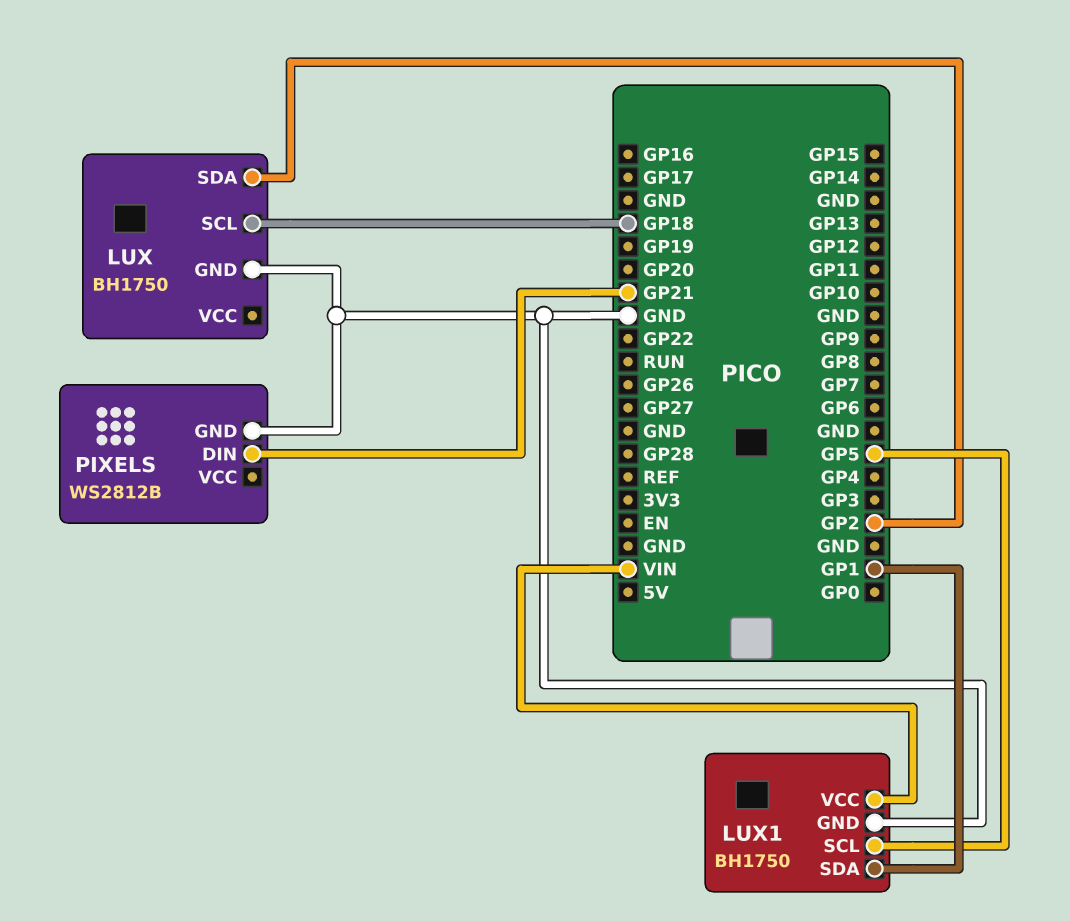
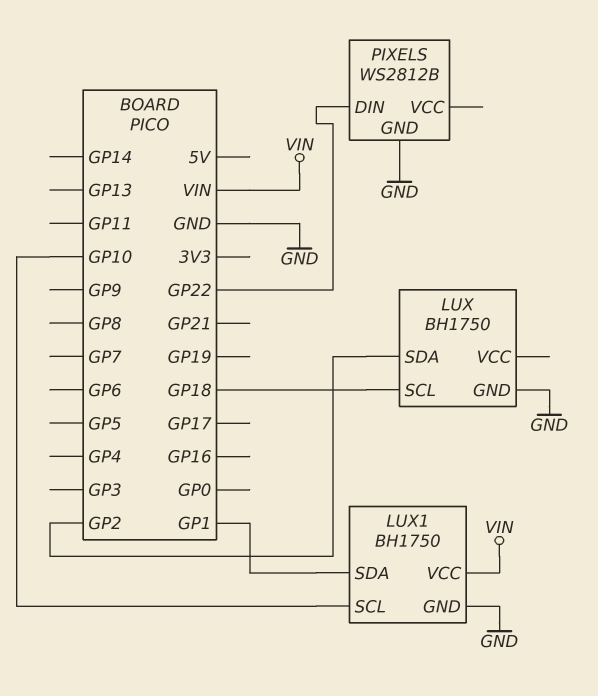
LUX1 pin SCL: GP5 -> GP10
PIXELS pin DIN: GP21 -> GP22

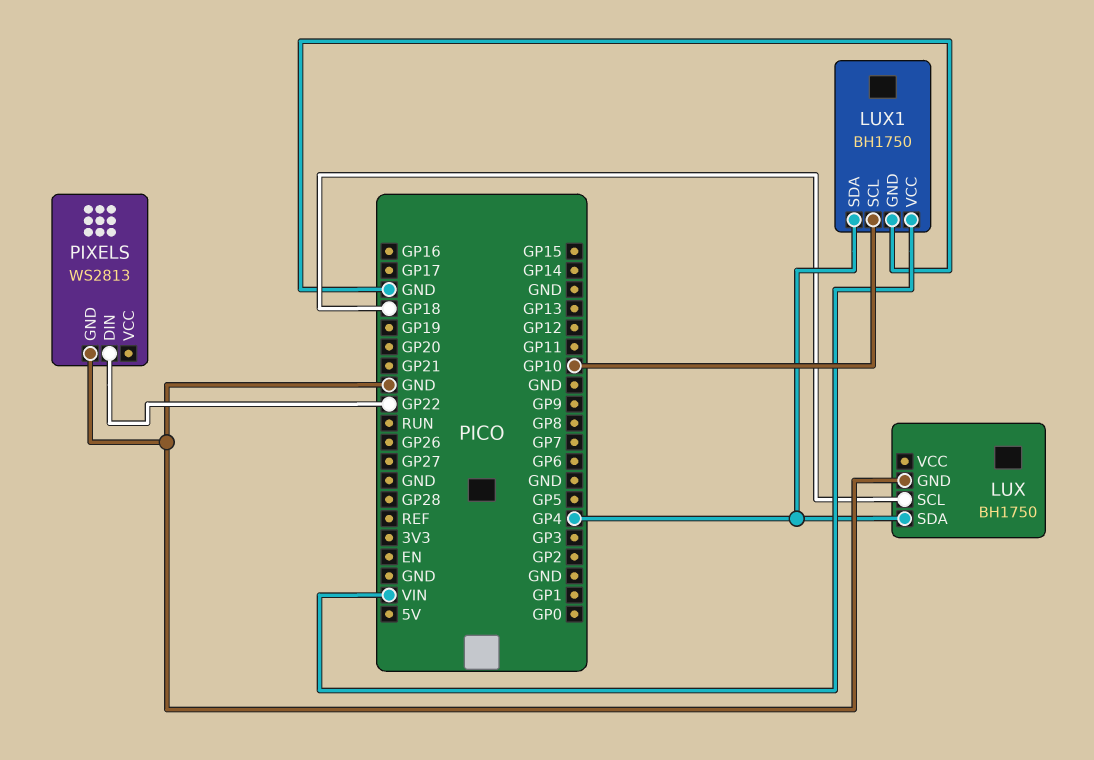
LUX pin SDA: GP2 -> GP4
LUX1 pin SDA: GP1 -> GP4
PIXELS: WS2812B -> WS2813

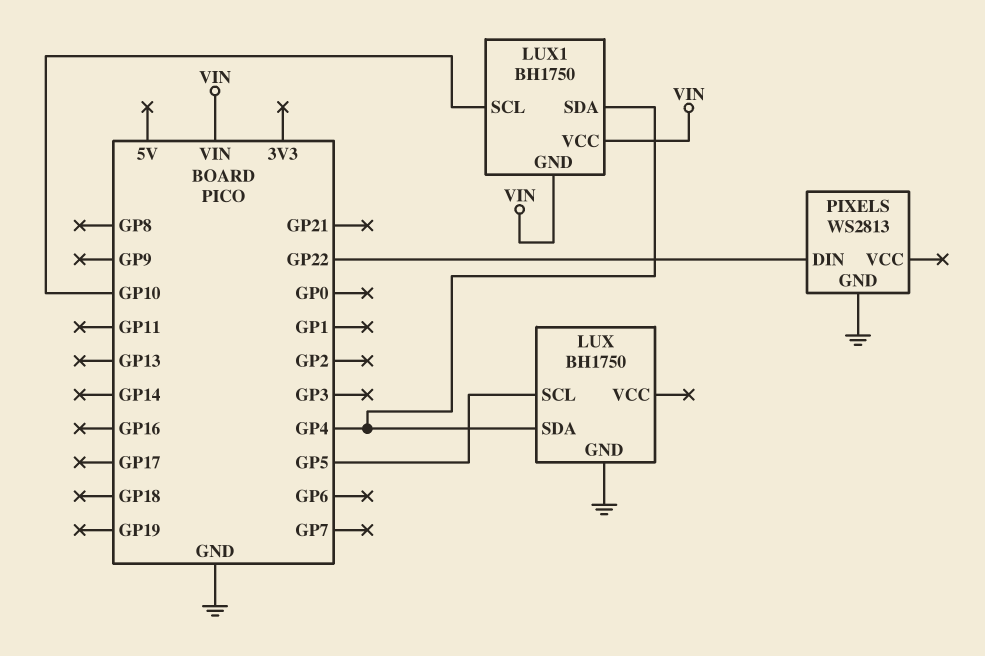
LUX pin SCL: GP18 -> GP5
LUX1 pin GND: GND -> VIN

